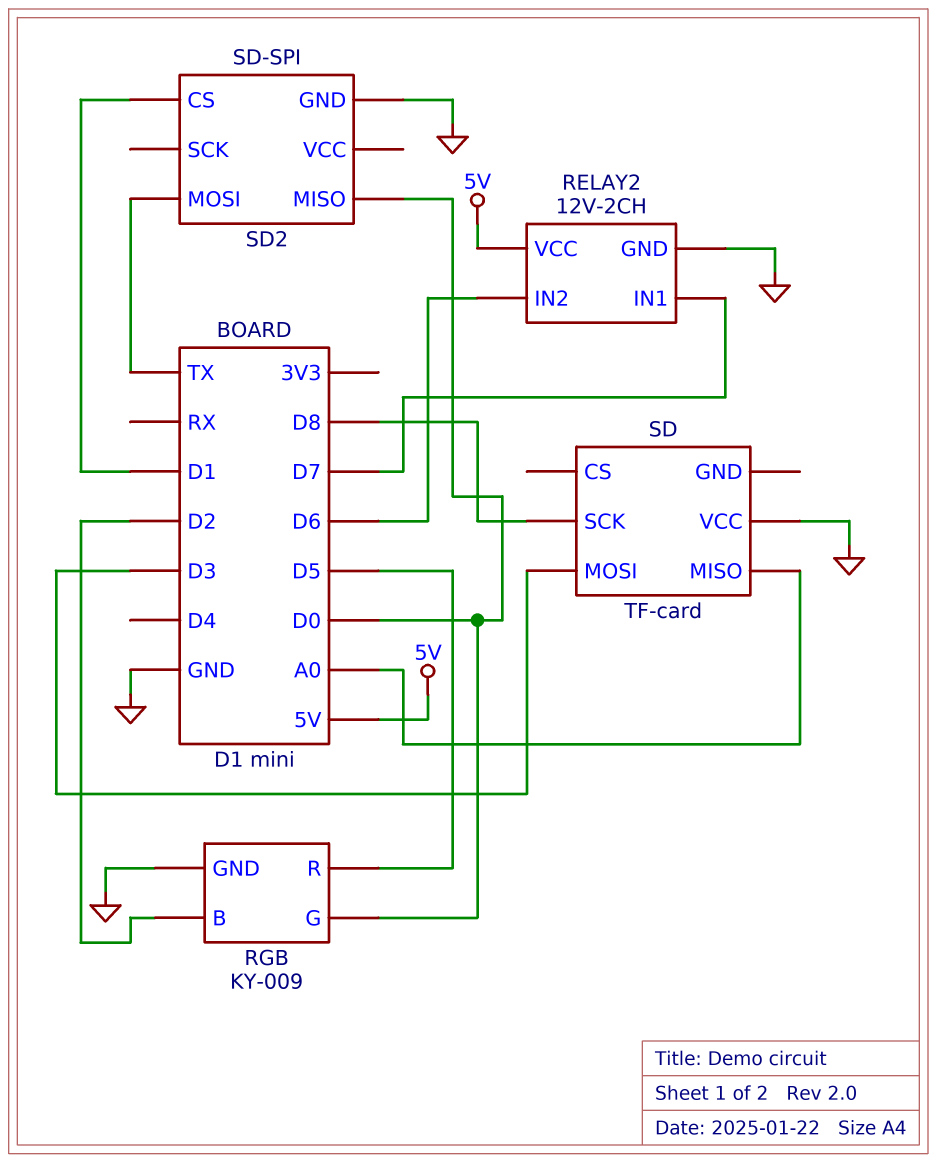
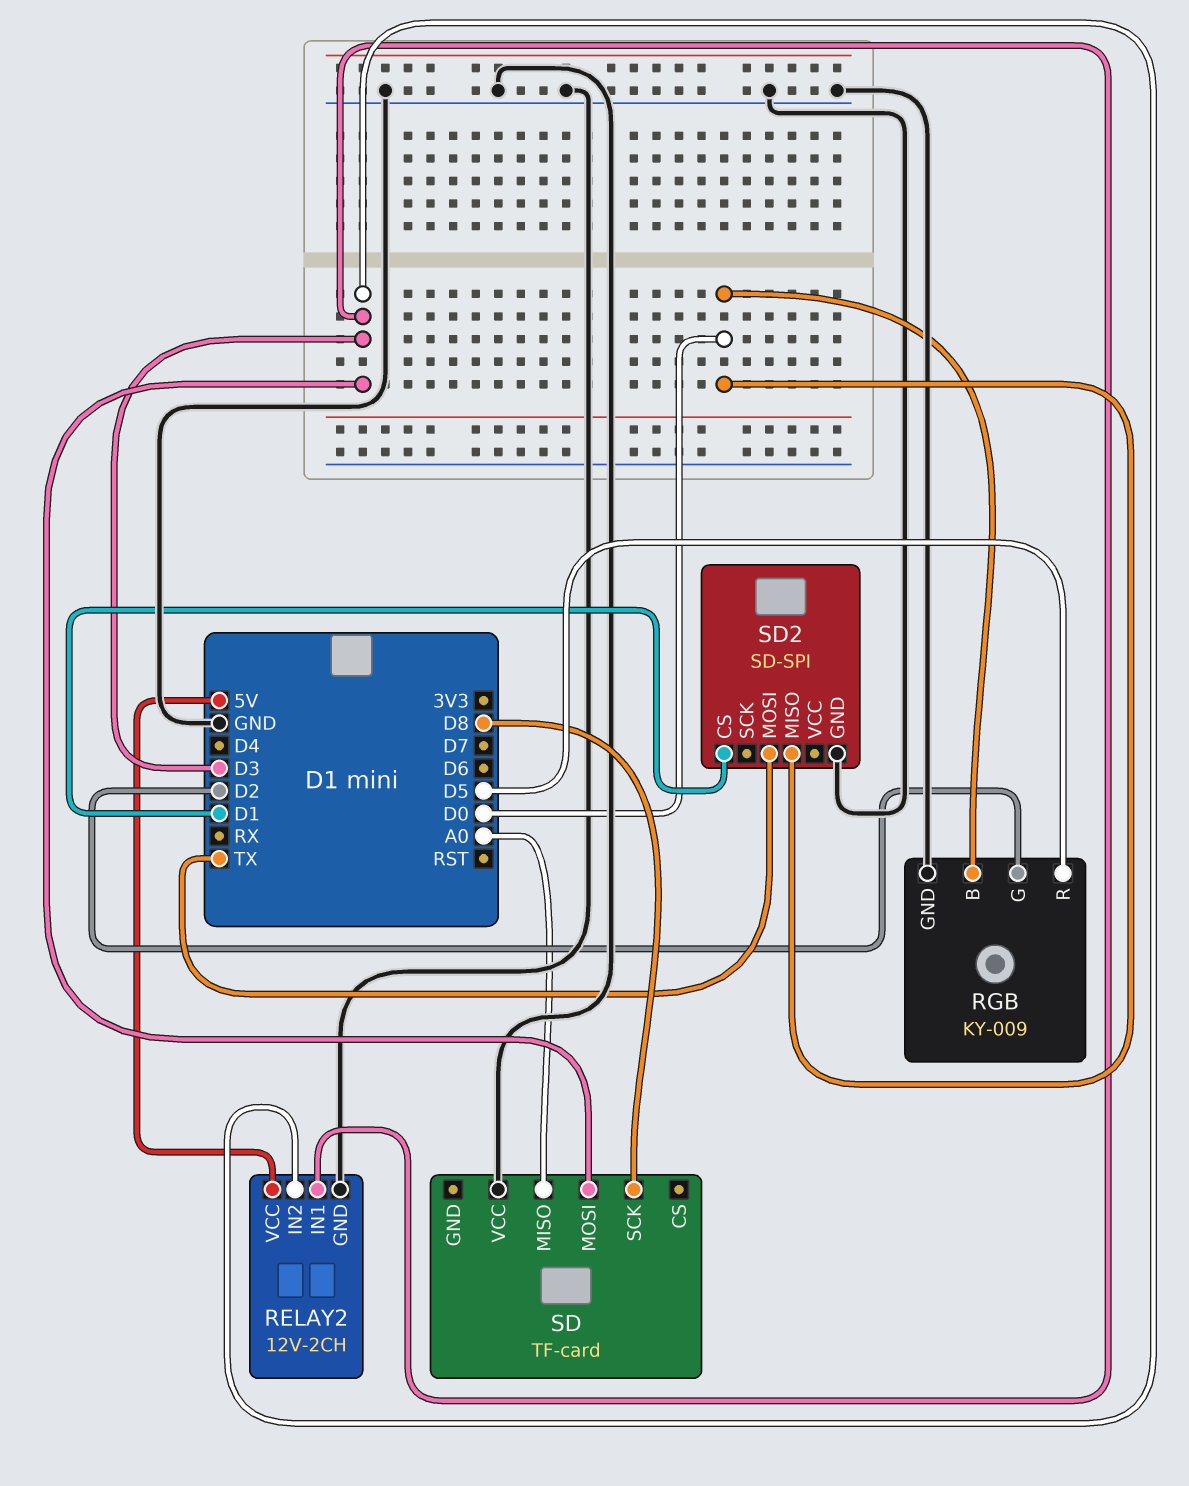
RELAY2 pin IN1: D7 -> D3
RELAY2 pin IN2: D6 -> D3
RGB pin B: D2 -> D0
RGB pin G: D0 -> D2

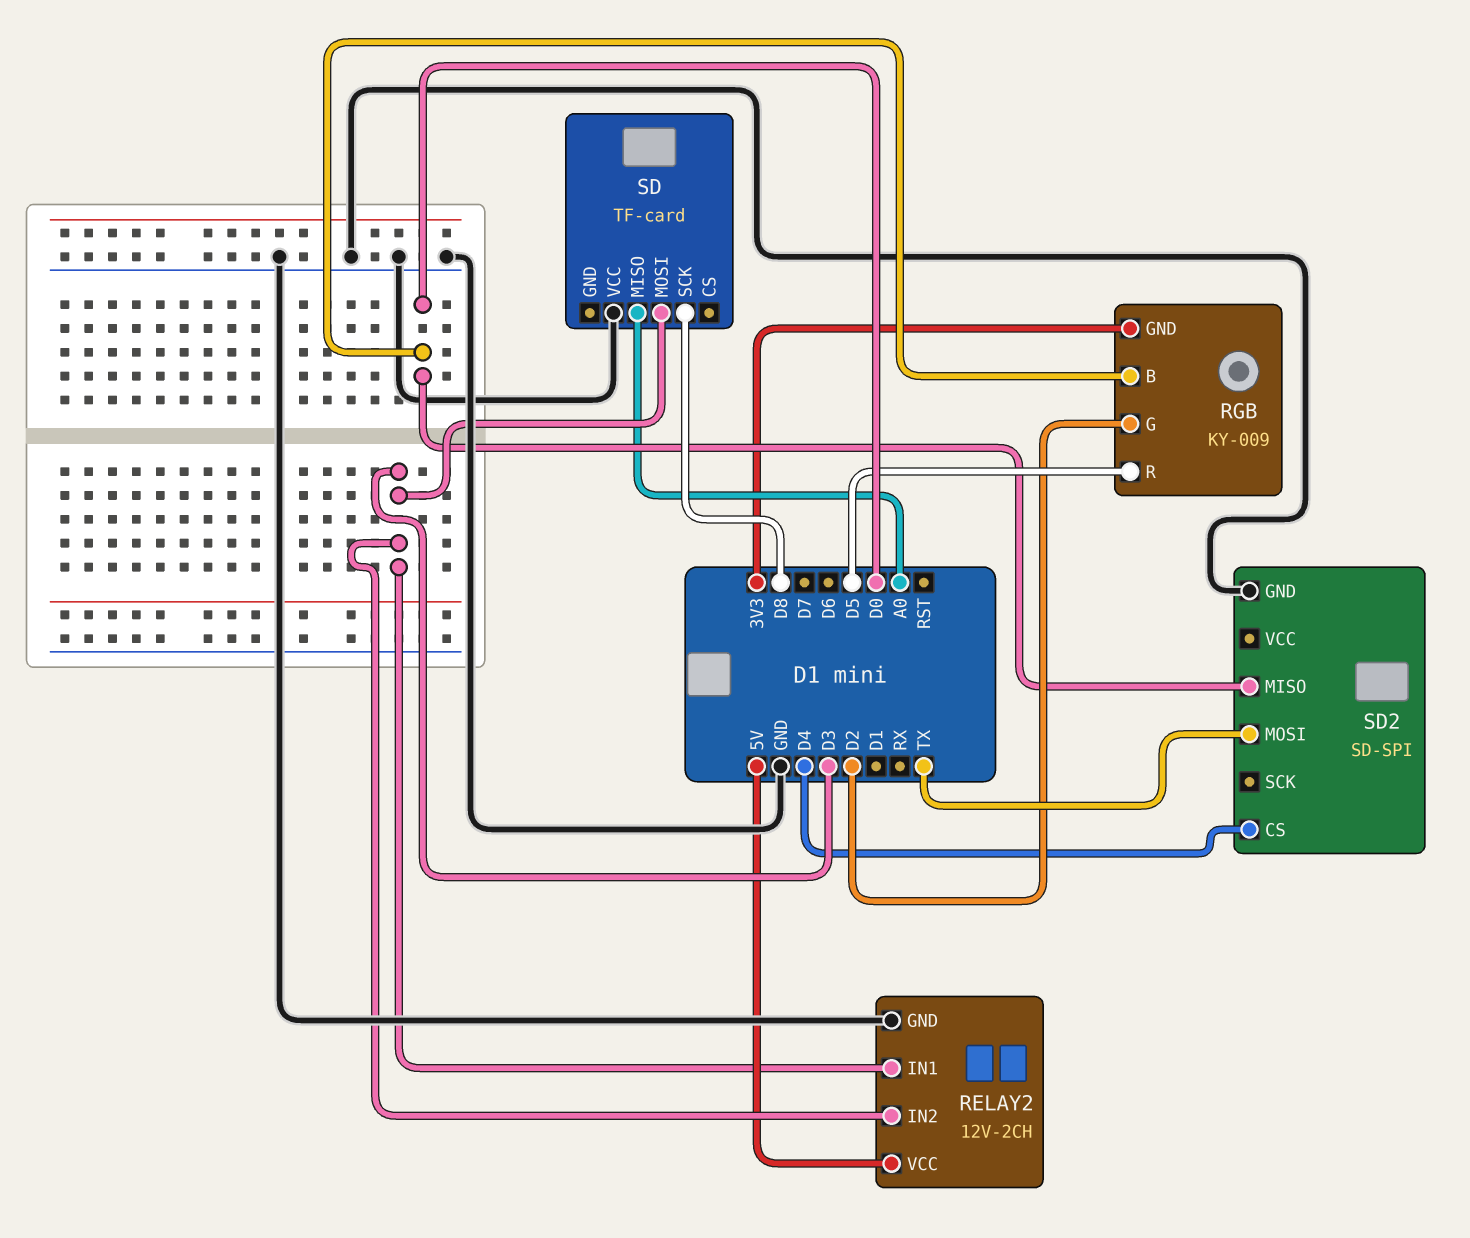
RGB pin GND: GND -> 3V3
SD2 pin CS: D1 -> D4

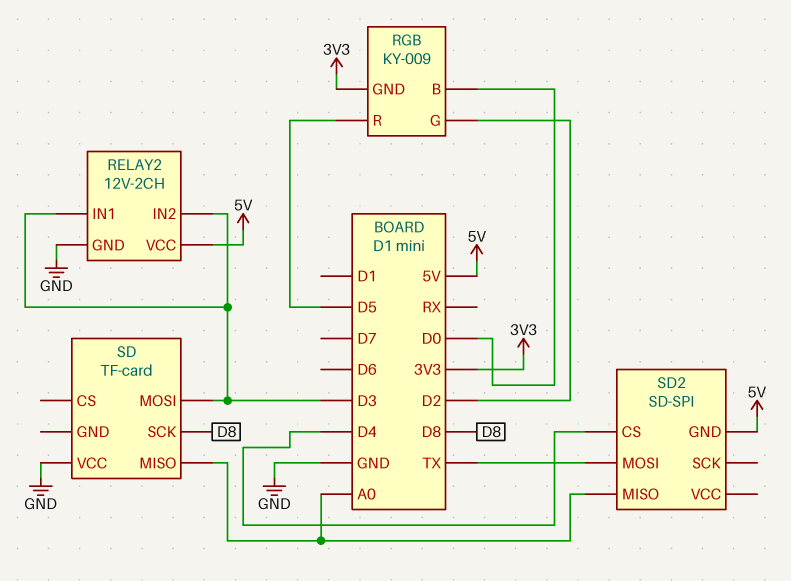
SD2 pin GND: GND -> 5V
SD2 pin MISO: D0 -> A0

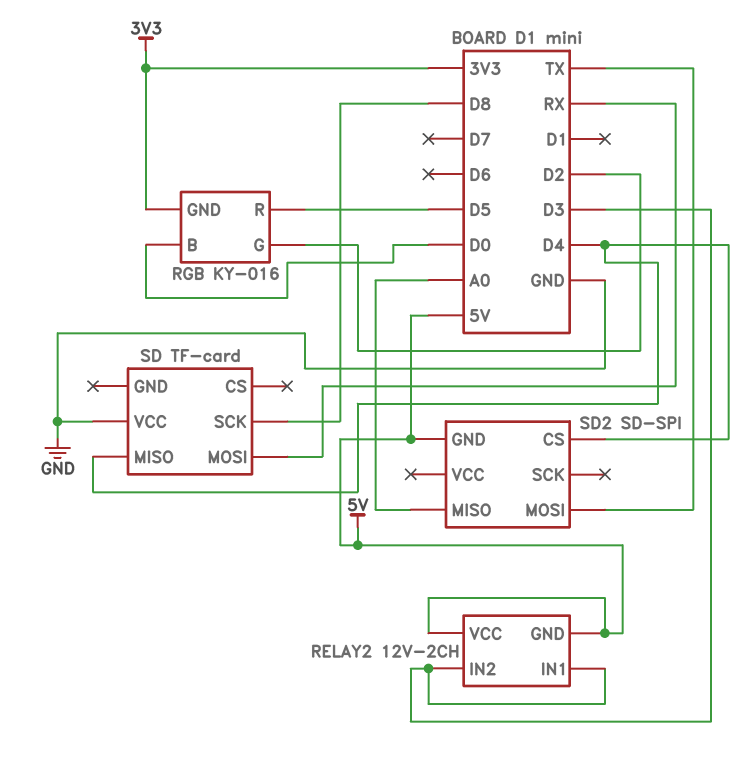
RELAY2 pin GND: GND -> 5V
RGB: KY-009 -> KY-016
SD pin MISO: A0 -> D4
SD pin MOSI: D3 -> RX

